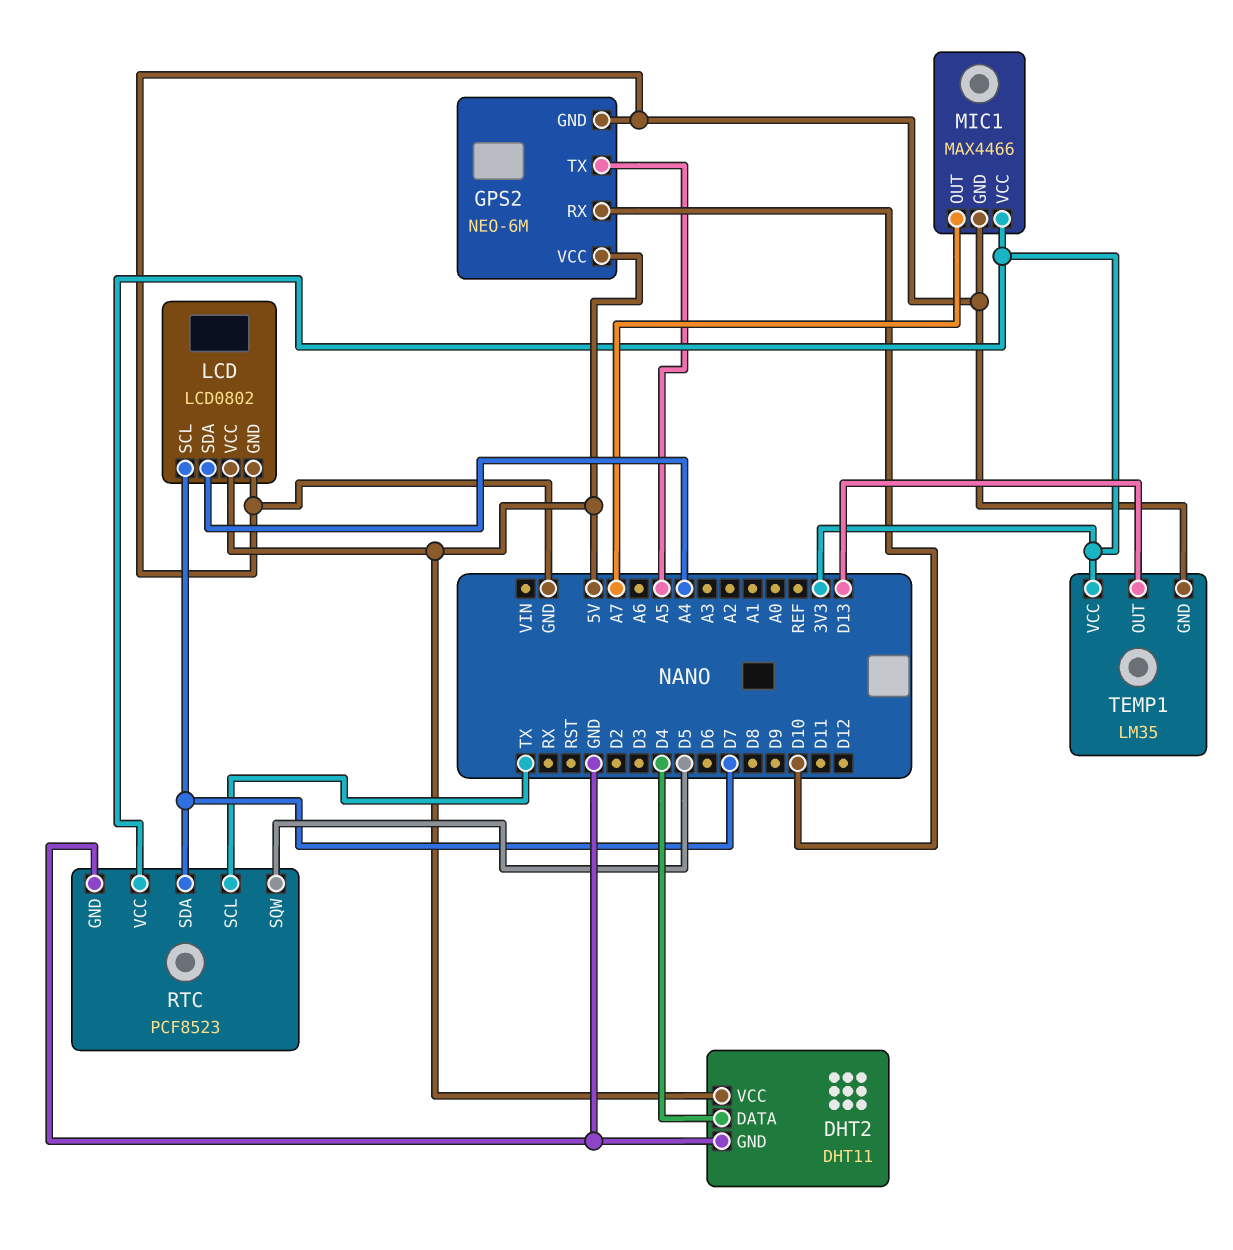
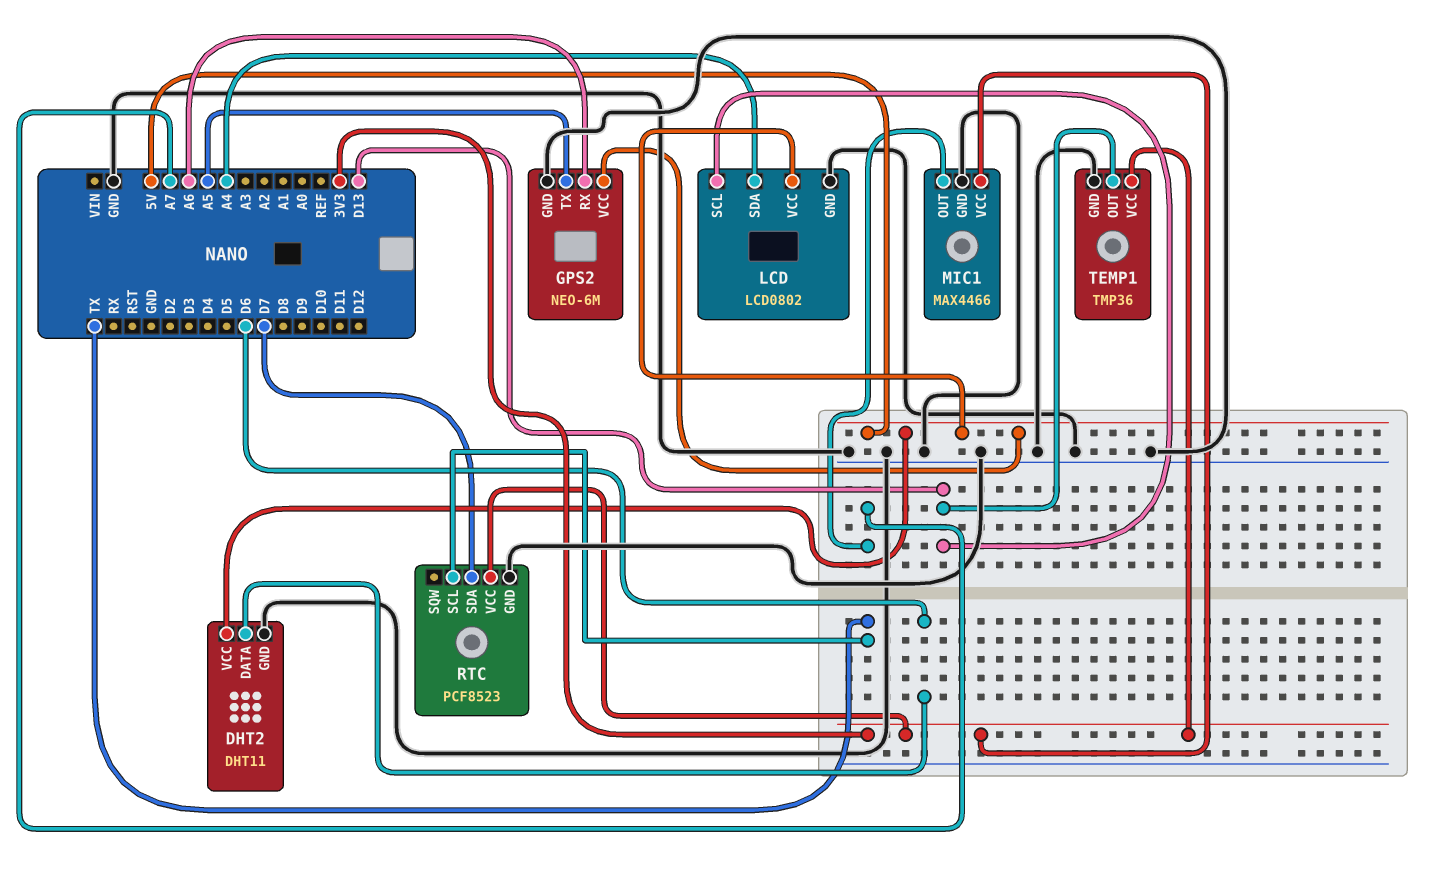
DHT2 pin DATA: D4 -> D6
GPS2 pin RX: D10 -> A6
LCD pin SCL: D7 -> D13
RTC pin SQW: D5 -> none
TEMP1: LM35 -> TMP36

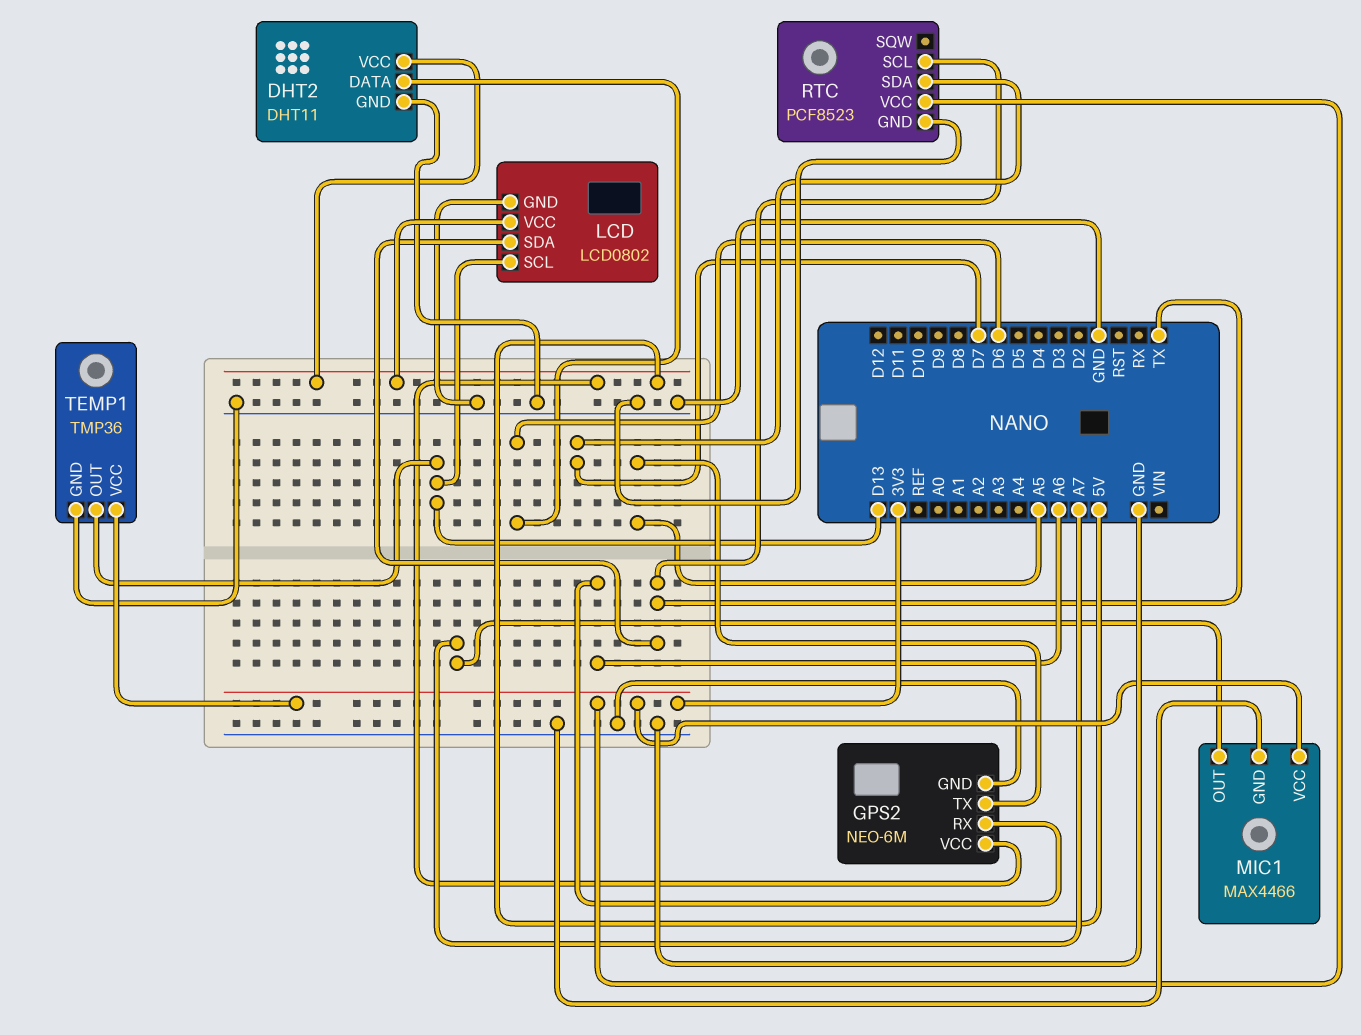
LCD pin SDA: A4 -> TX

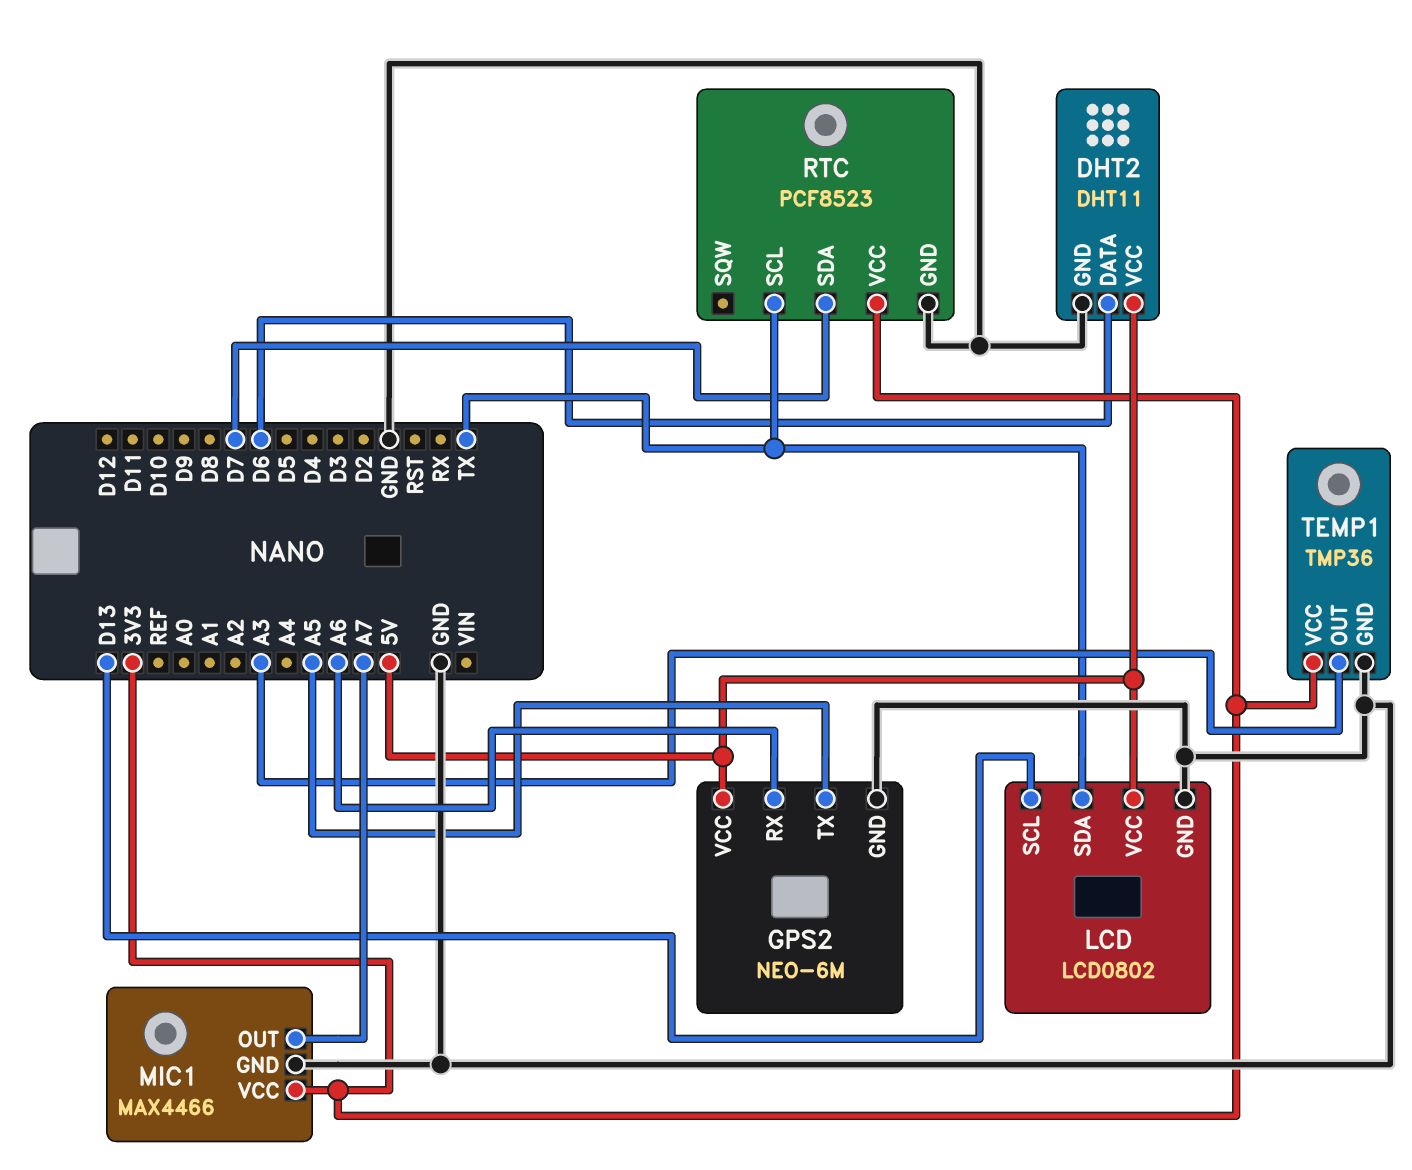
TEMP1 pin OUT: D13 -> A3

